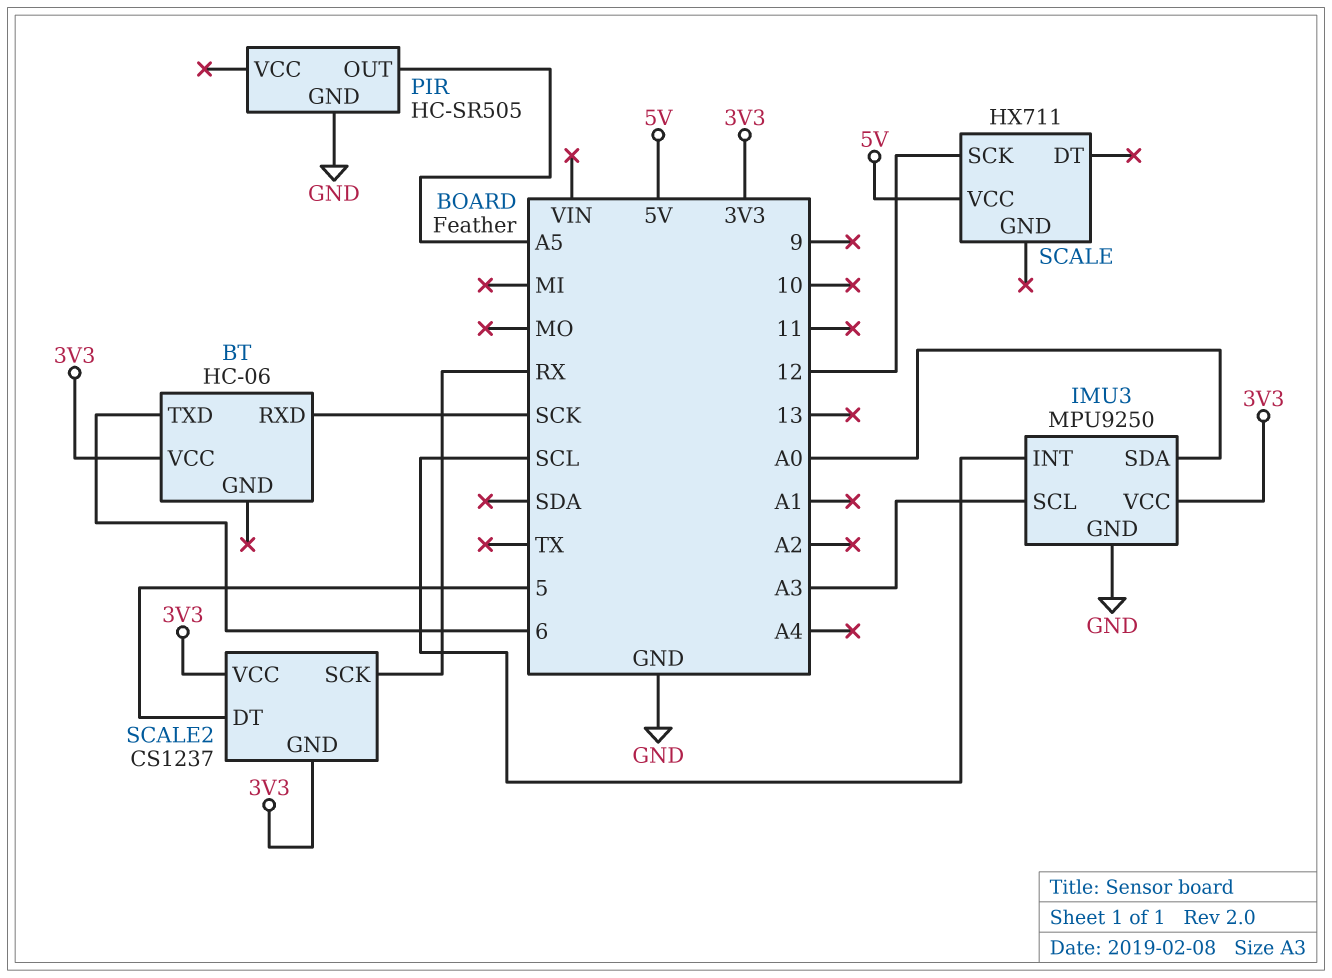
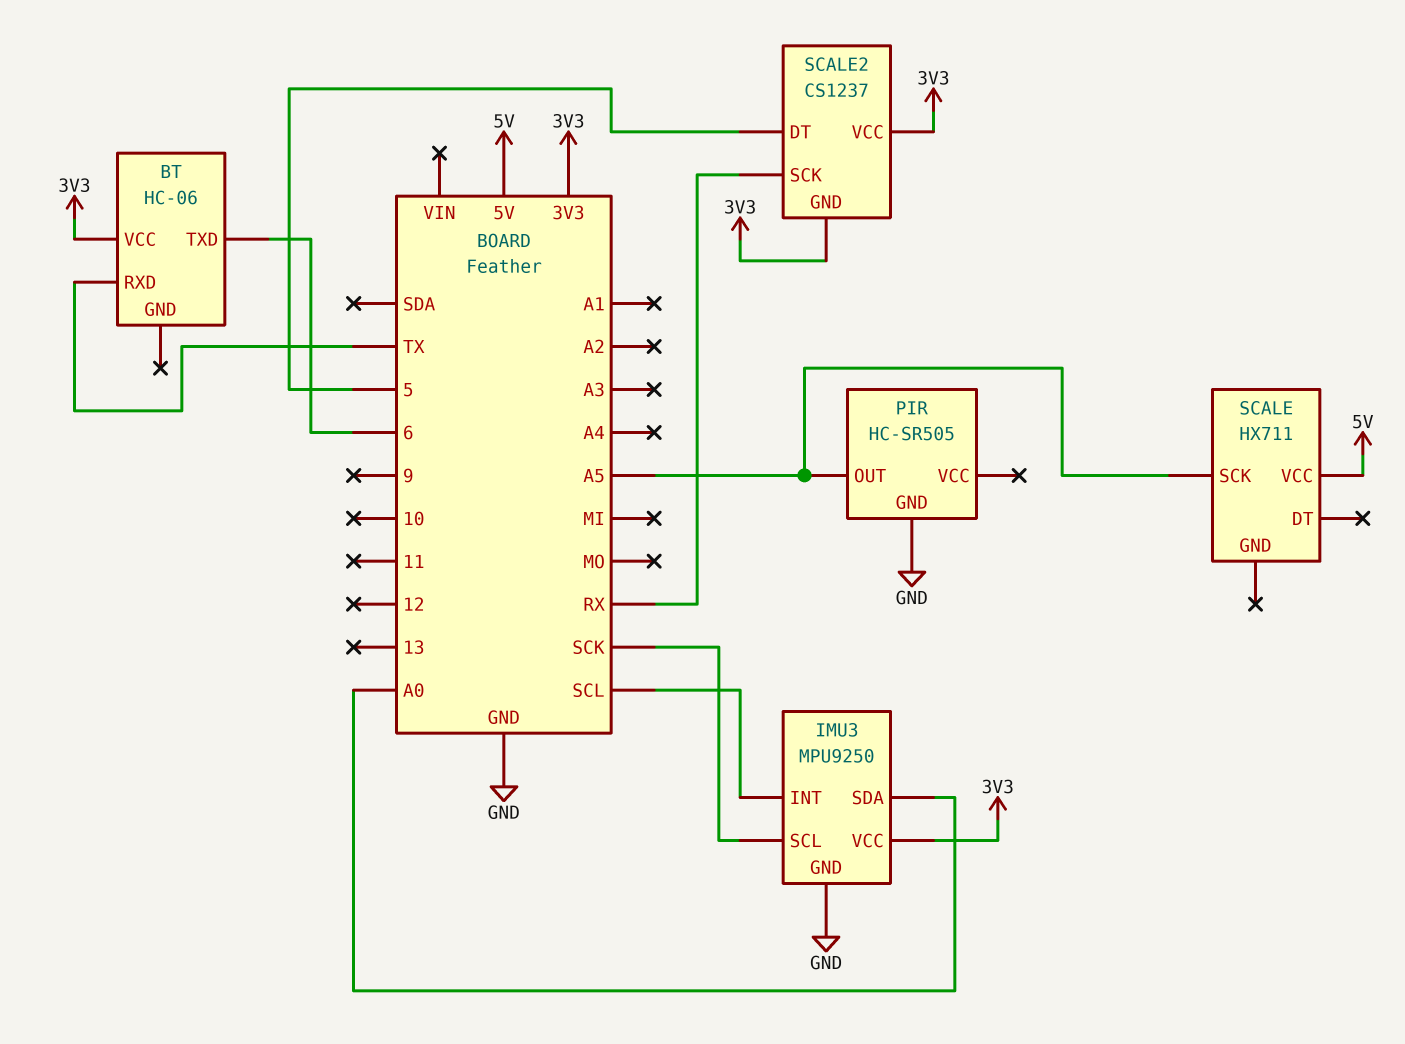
BT pin RXD: SCK -> TX
IMU3 pin SCL: A3 -> SCK
SCALE pin SCK: 12 -> A5

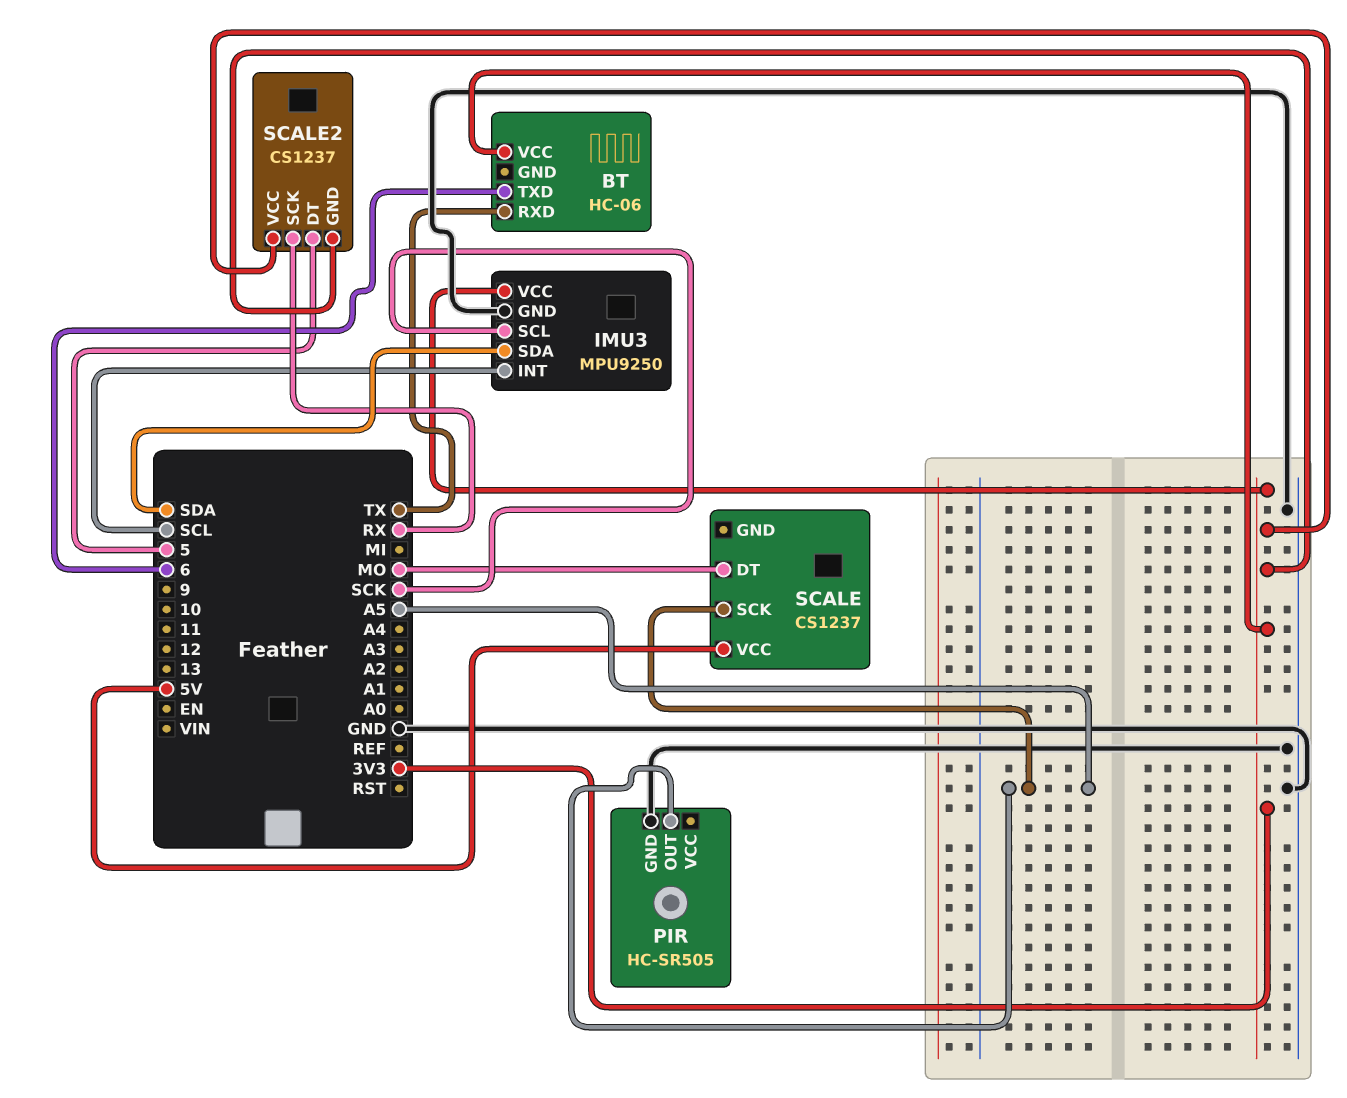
IMU3 pin SDA: A0 -> SDA
SCALE: HX711 -> CS1237
SCALE pin DT: none -> MO

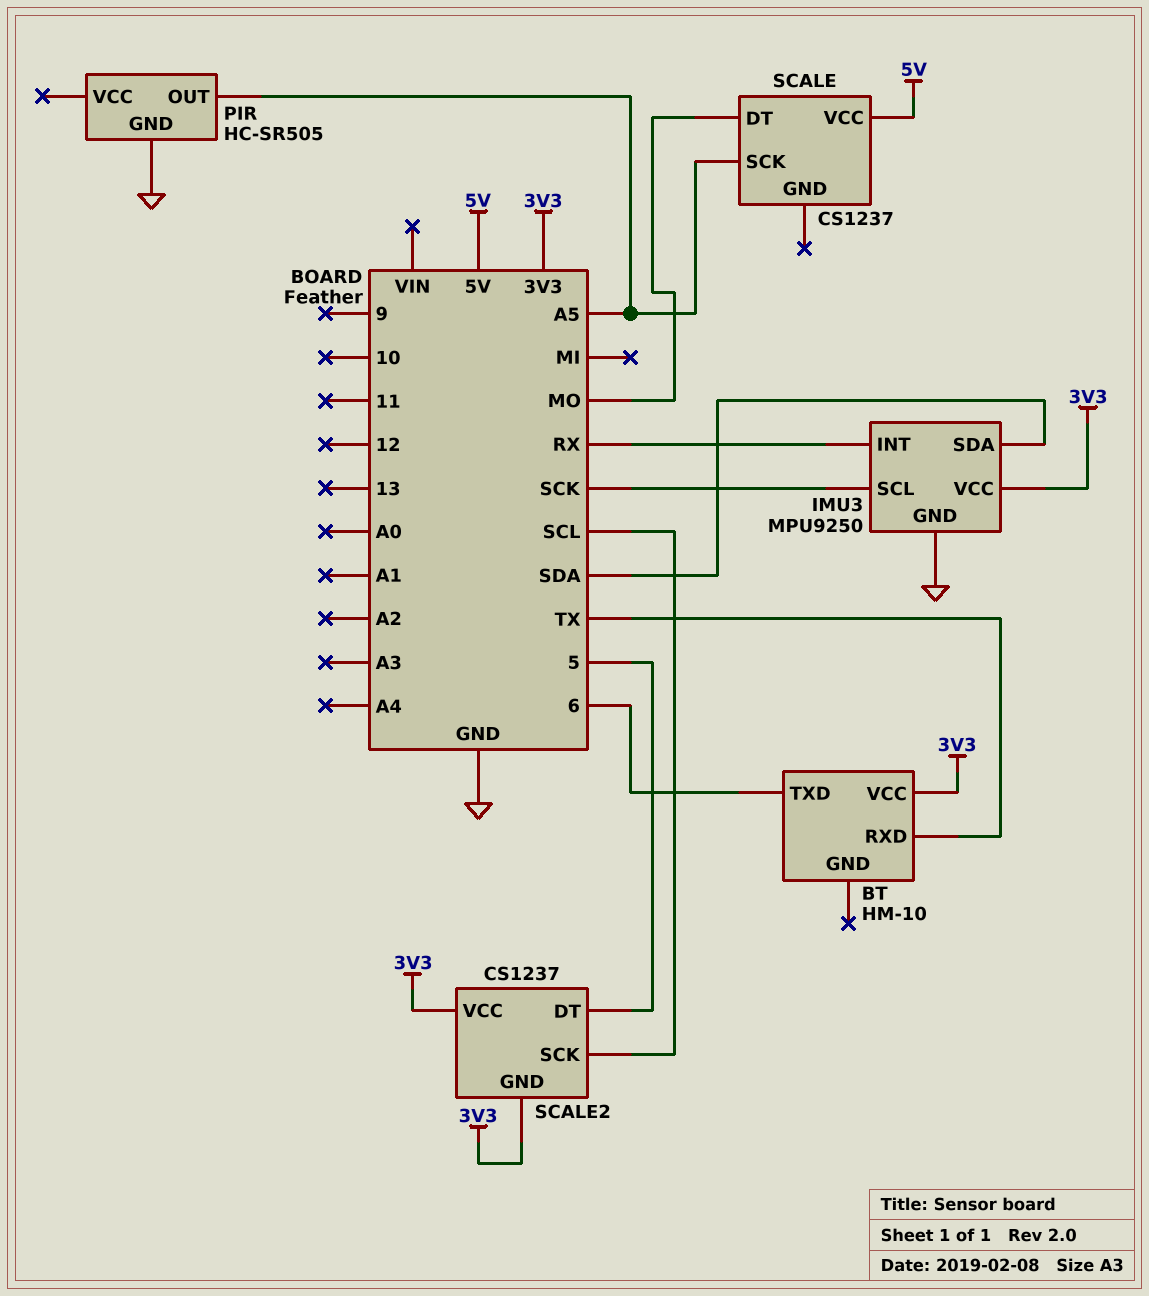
BT: HC-06 -> HM-10
IMU3 pin INT: SCL -> RX
SCALE2 pin SCK: RX -> SCL

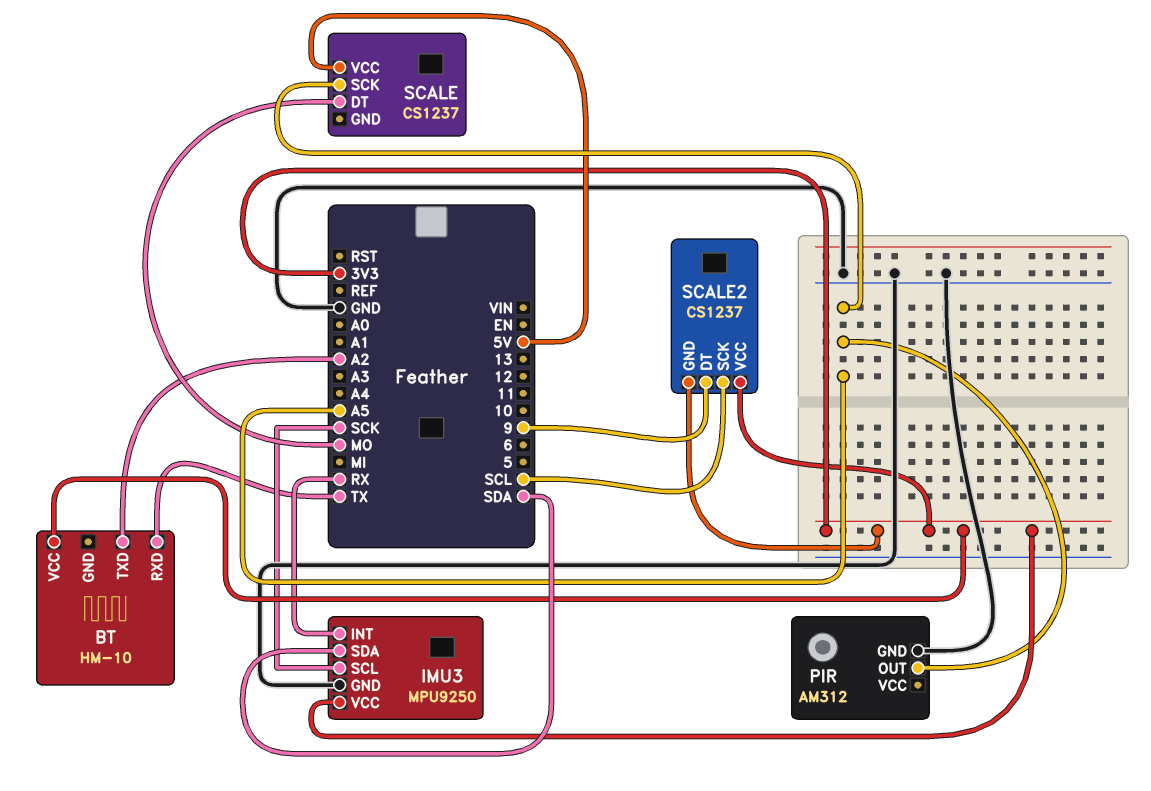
BT pin TXD: 6 -> A2
PIR: HC-SR505 -> AM312
SCALE2 pin DT: 5 -> 9

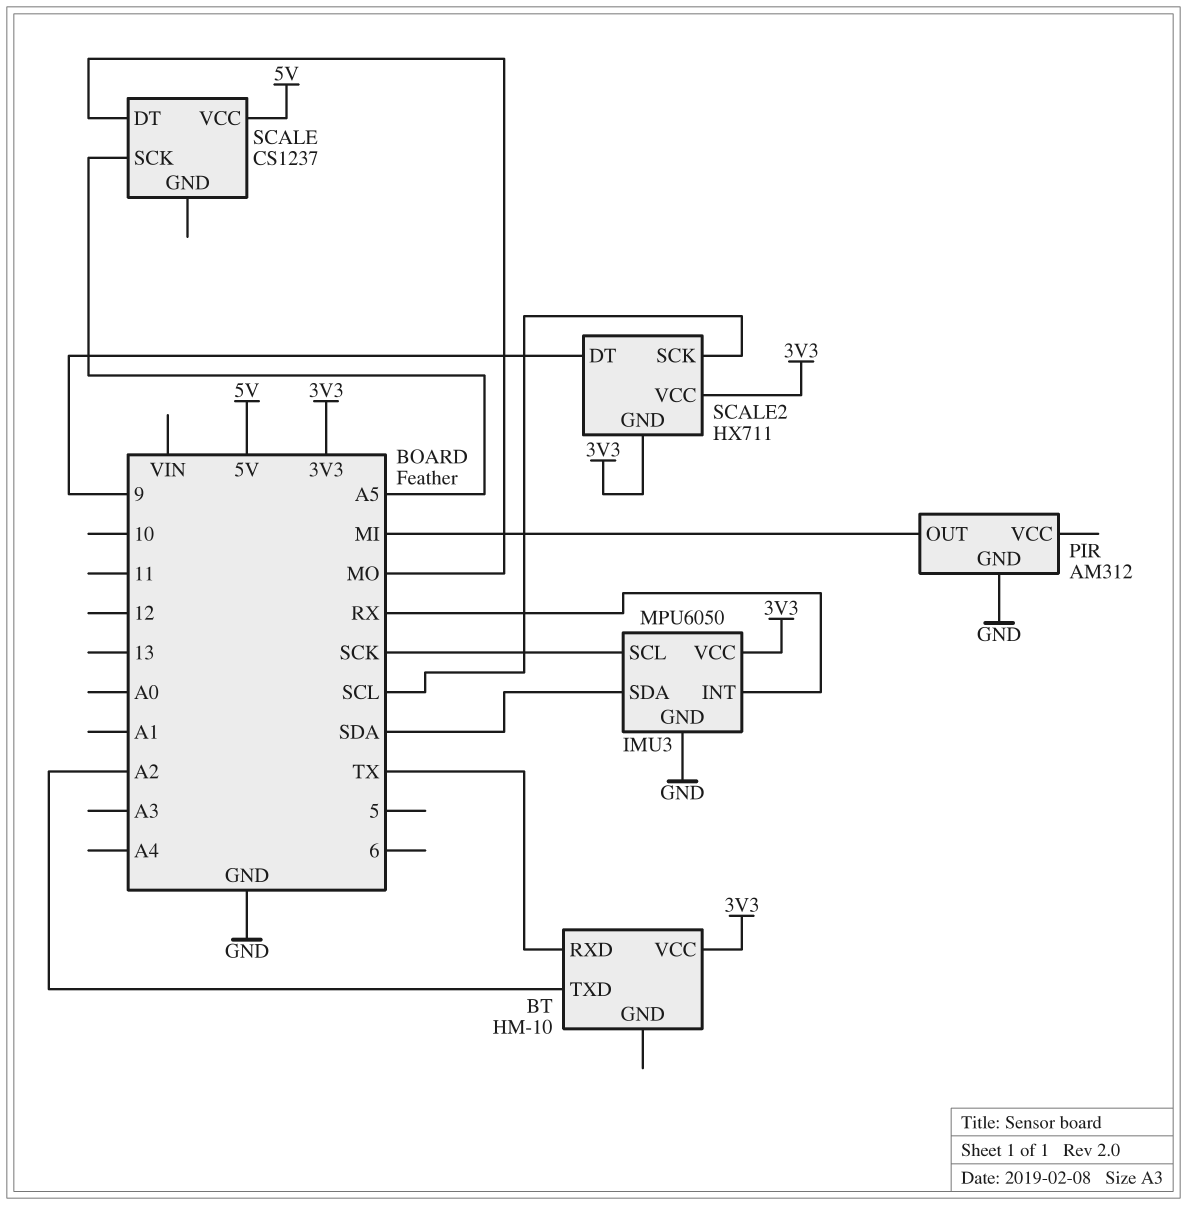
IMU3: MPU9250 -> MPU6050
PIR pin OUT: A5 -> MI
SCALE2: CS1237 -> HX711

